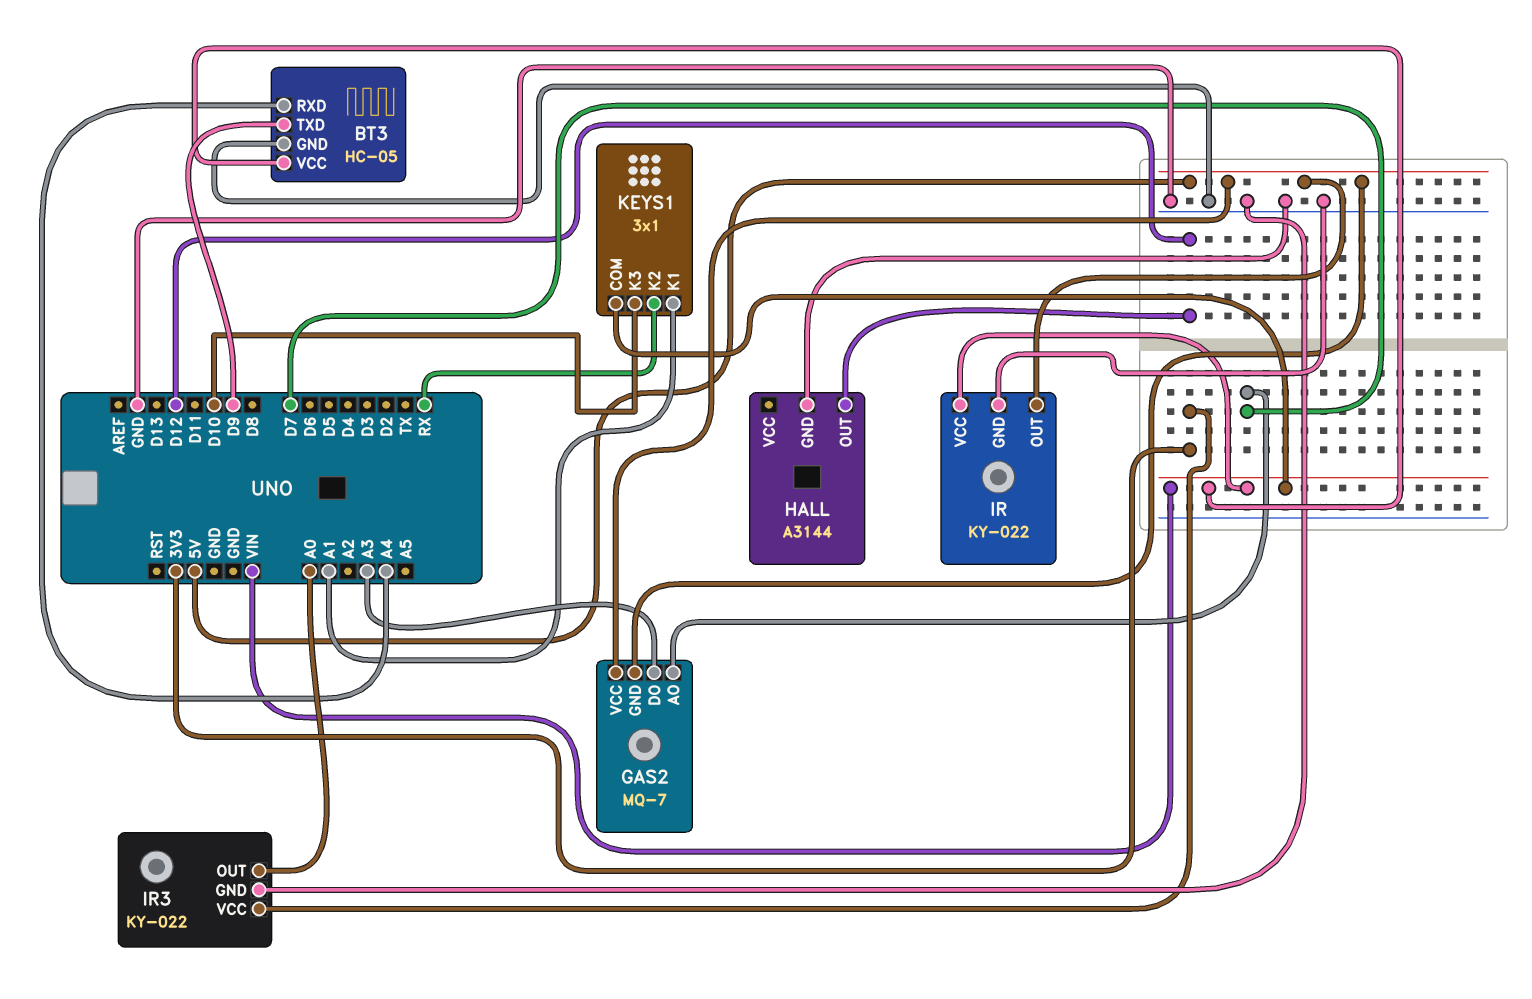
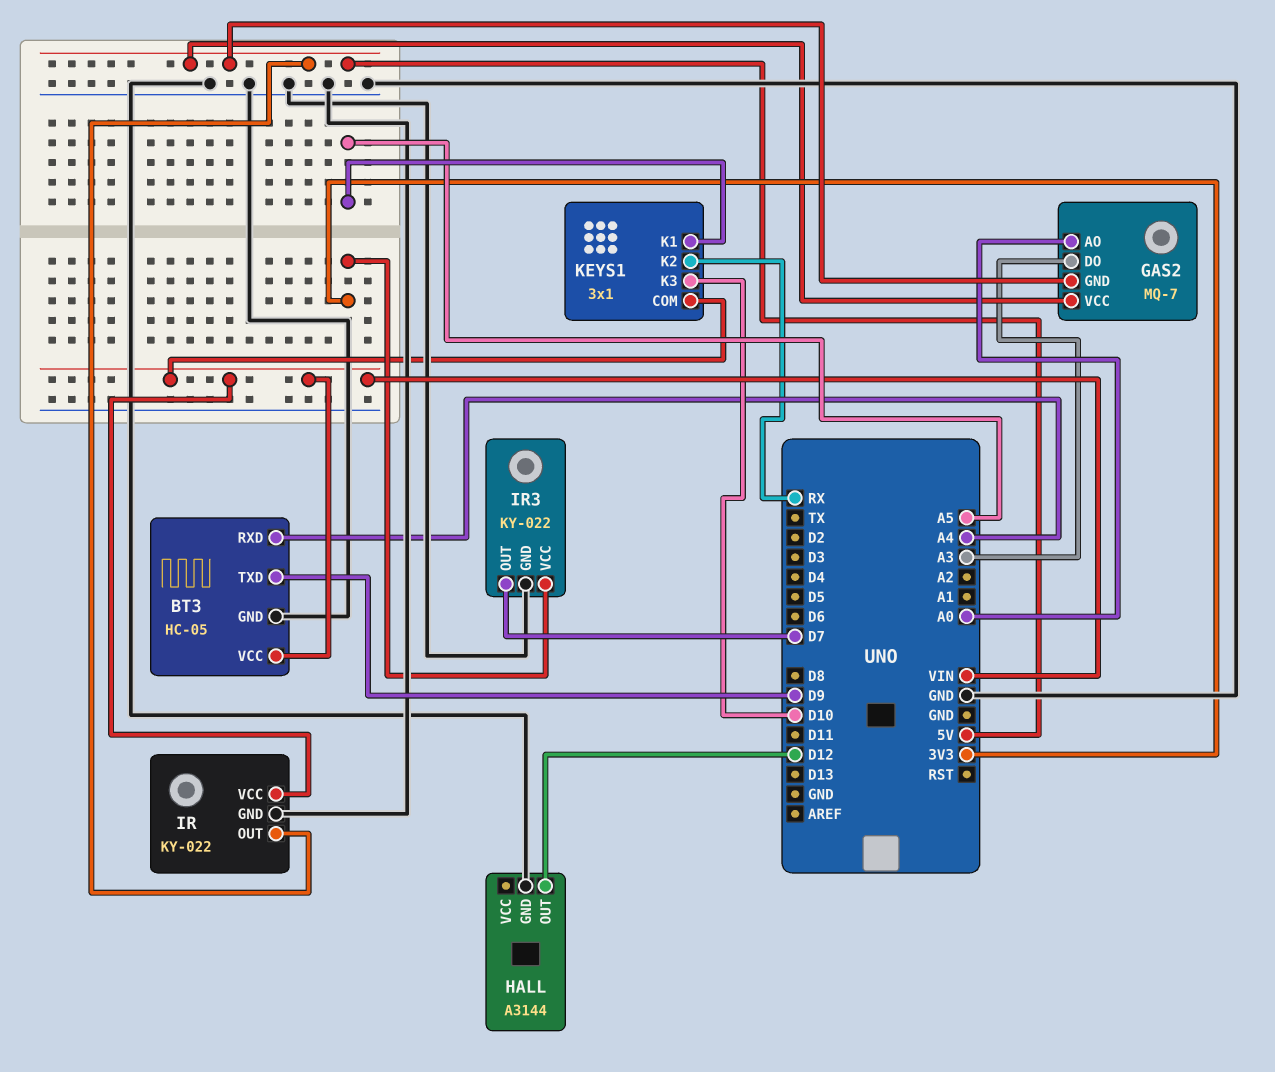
GAS2 pin AO: D7 -> A0
IR3 pin OUT: A0 -> D7
KEYS1 pin K1: A1 -> A5

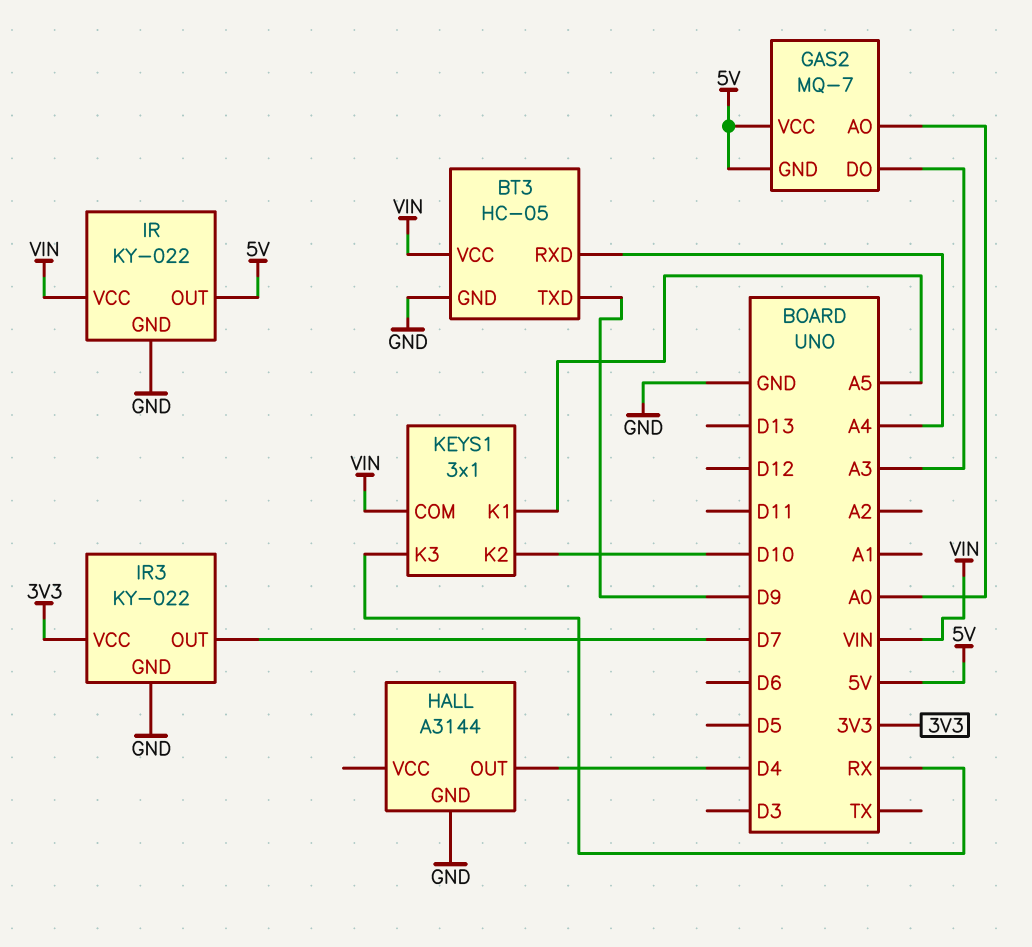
HALL pin OUT: D12 -> D4
KEYS1 pin K2: RX -> D10
KEYS1 pin K3: D10 -> RX

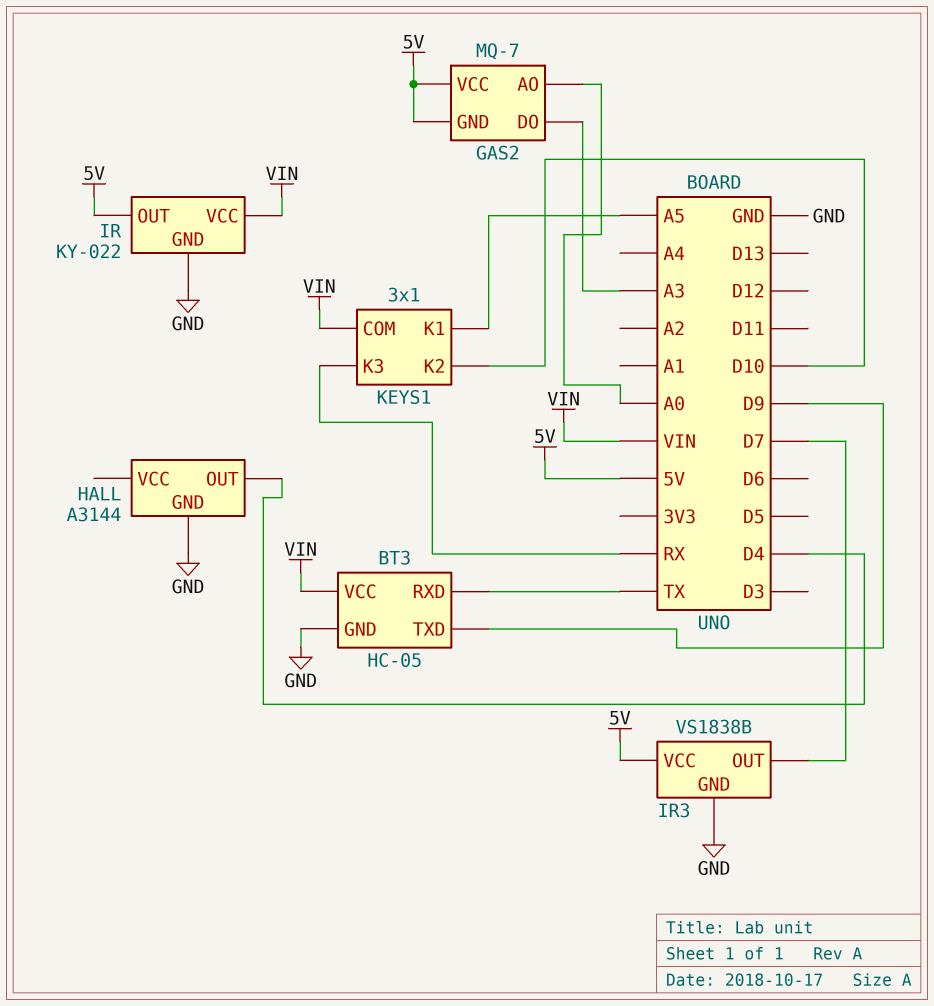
BT3 pin RXD: A4 -> TX
IR3: KY-022 -> VS1838B
IR3 pin VCC: 3V3 -> 5V

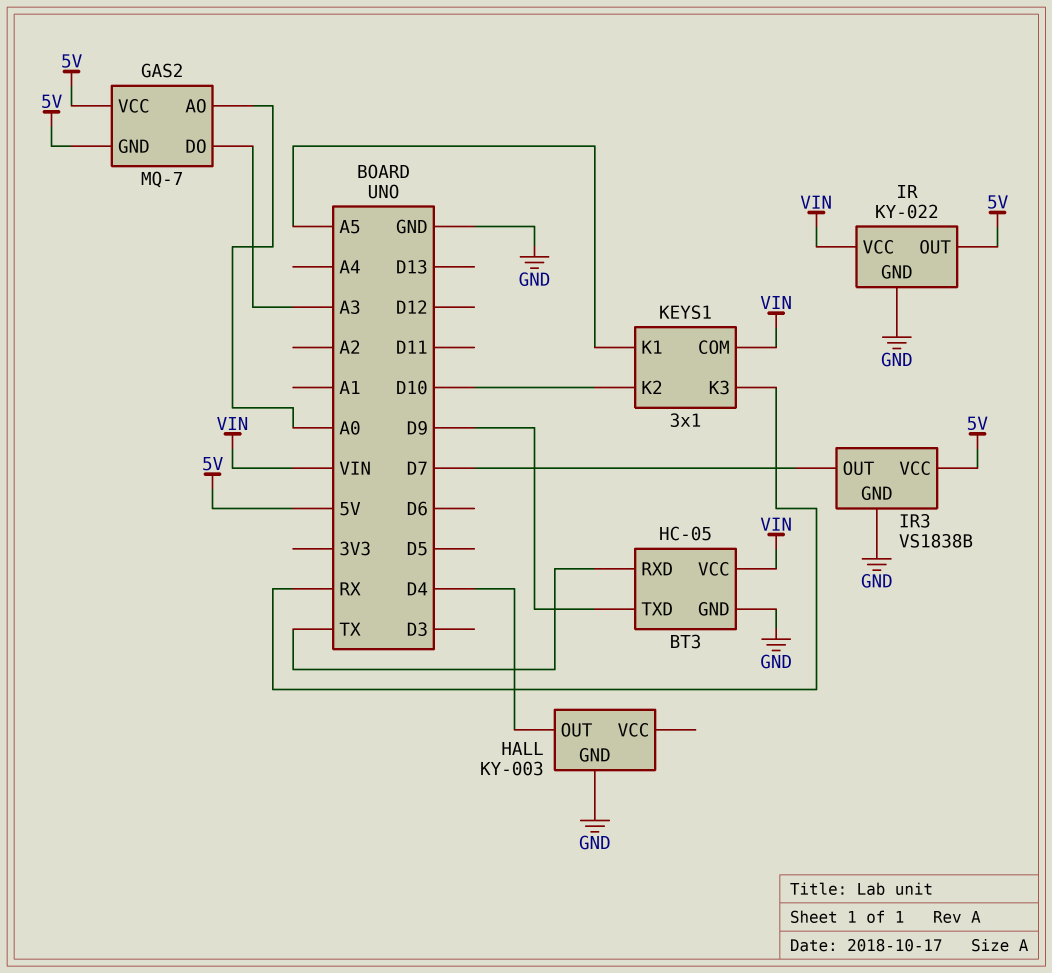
HALL: A3144 -> KY-003

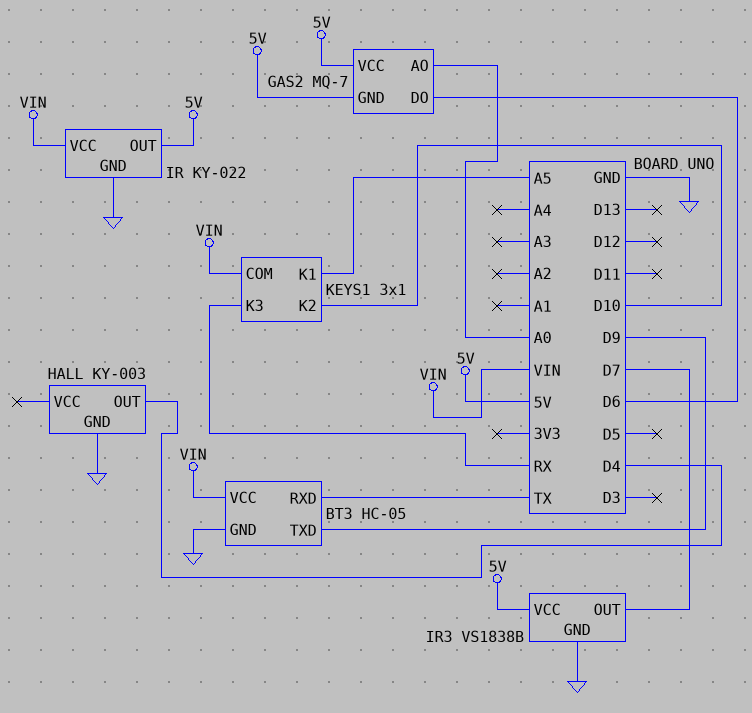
GAS2 pin DO: A3 -> D6

